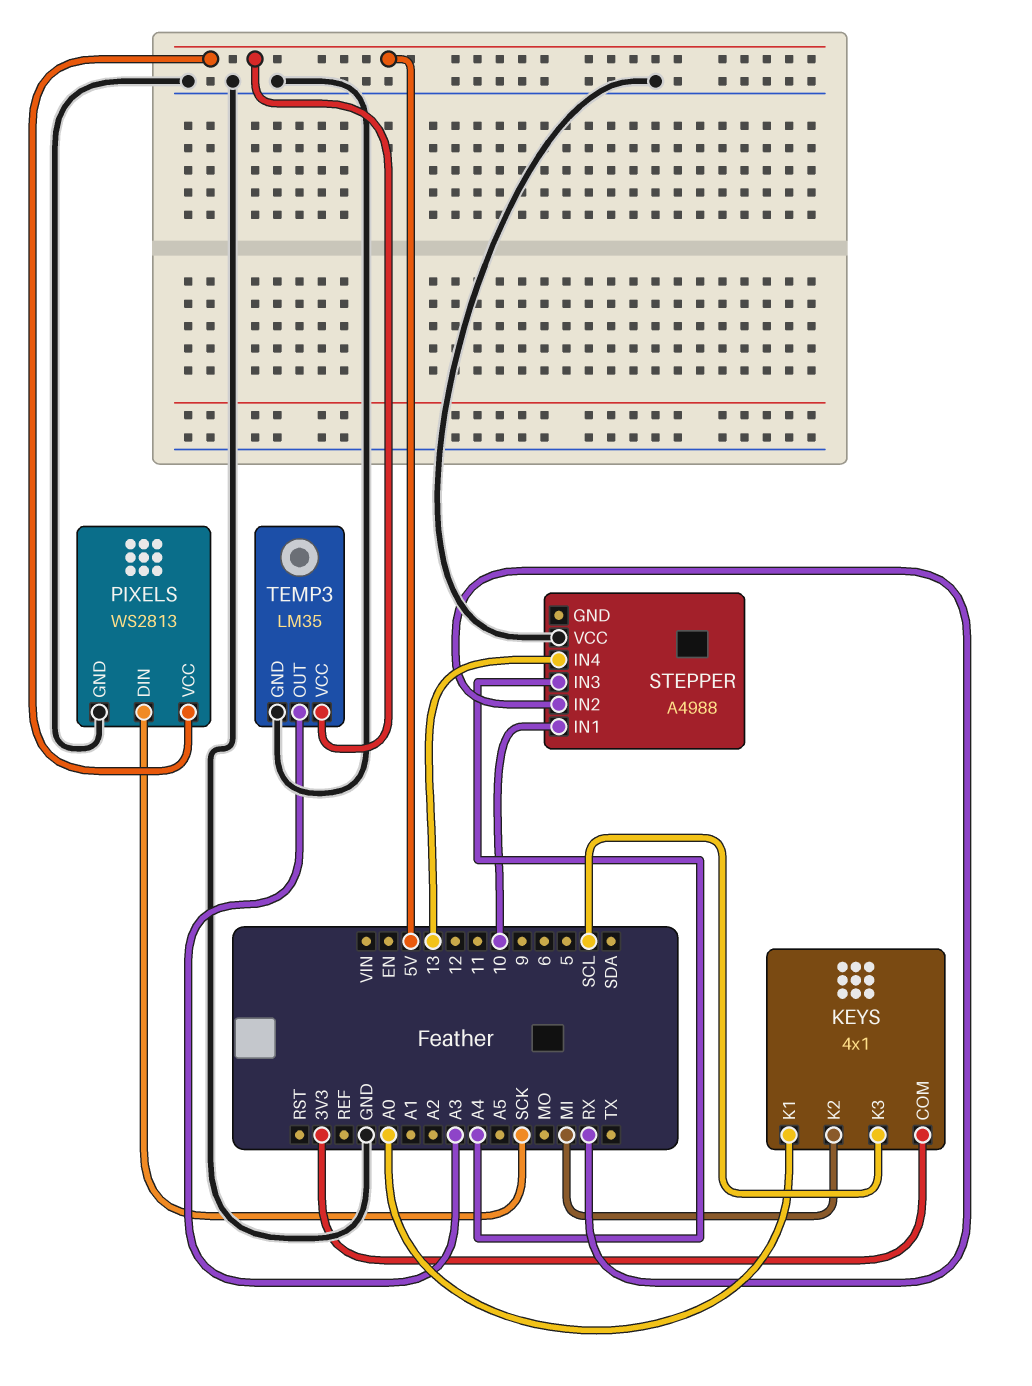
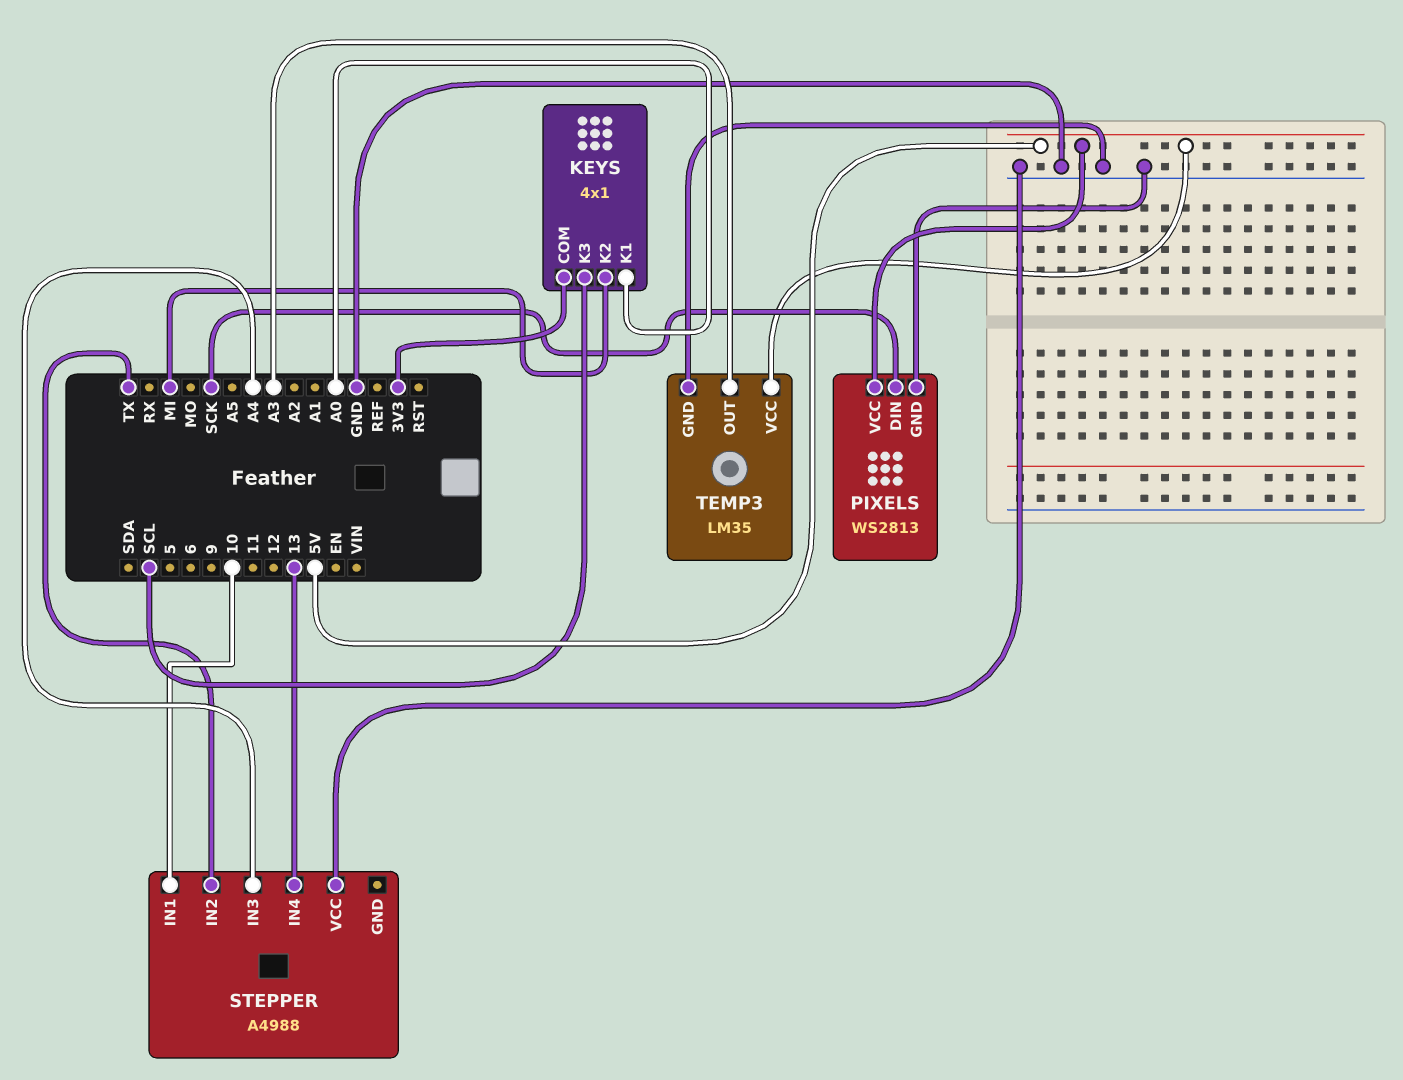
STEPPER pin IN2: RX -> TX

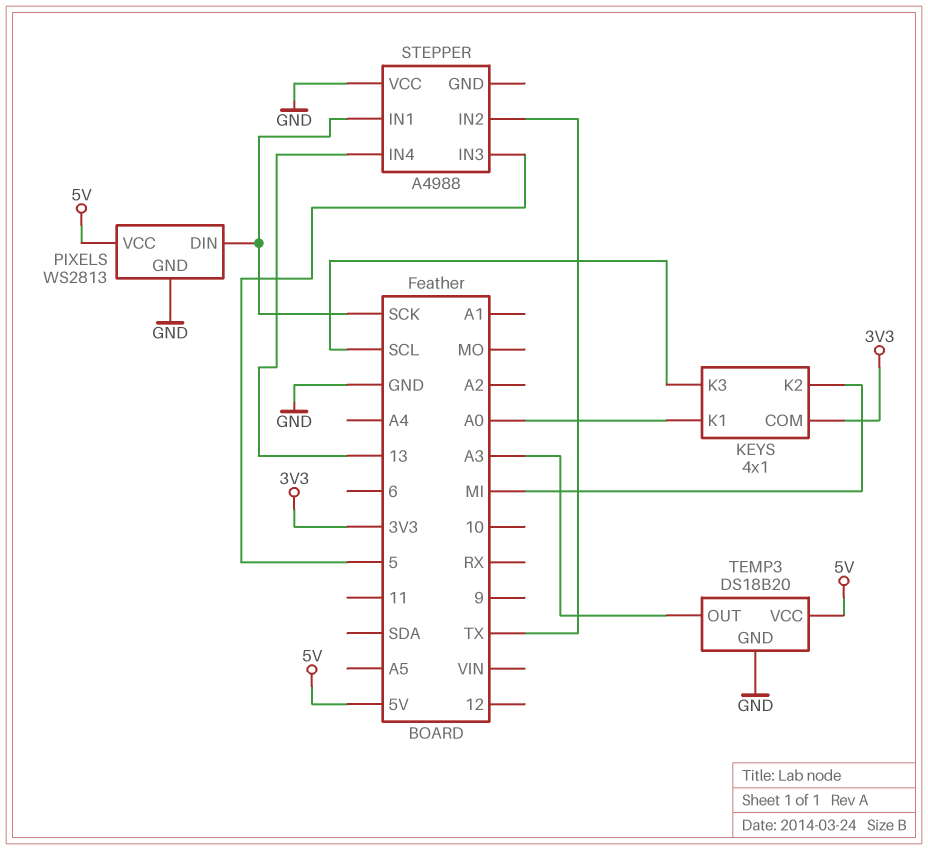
STEPPER pin IN1: 10 -> SCK
STEPPER pin IN3: A4 -> 5
TEMP3: LM35 -> DS18B20

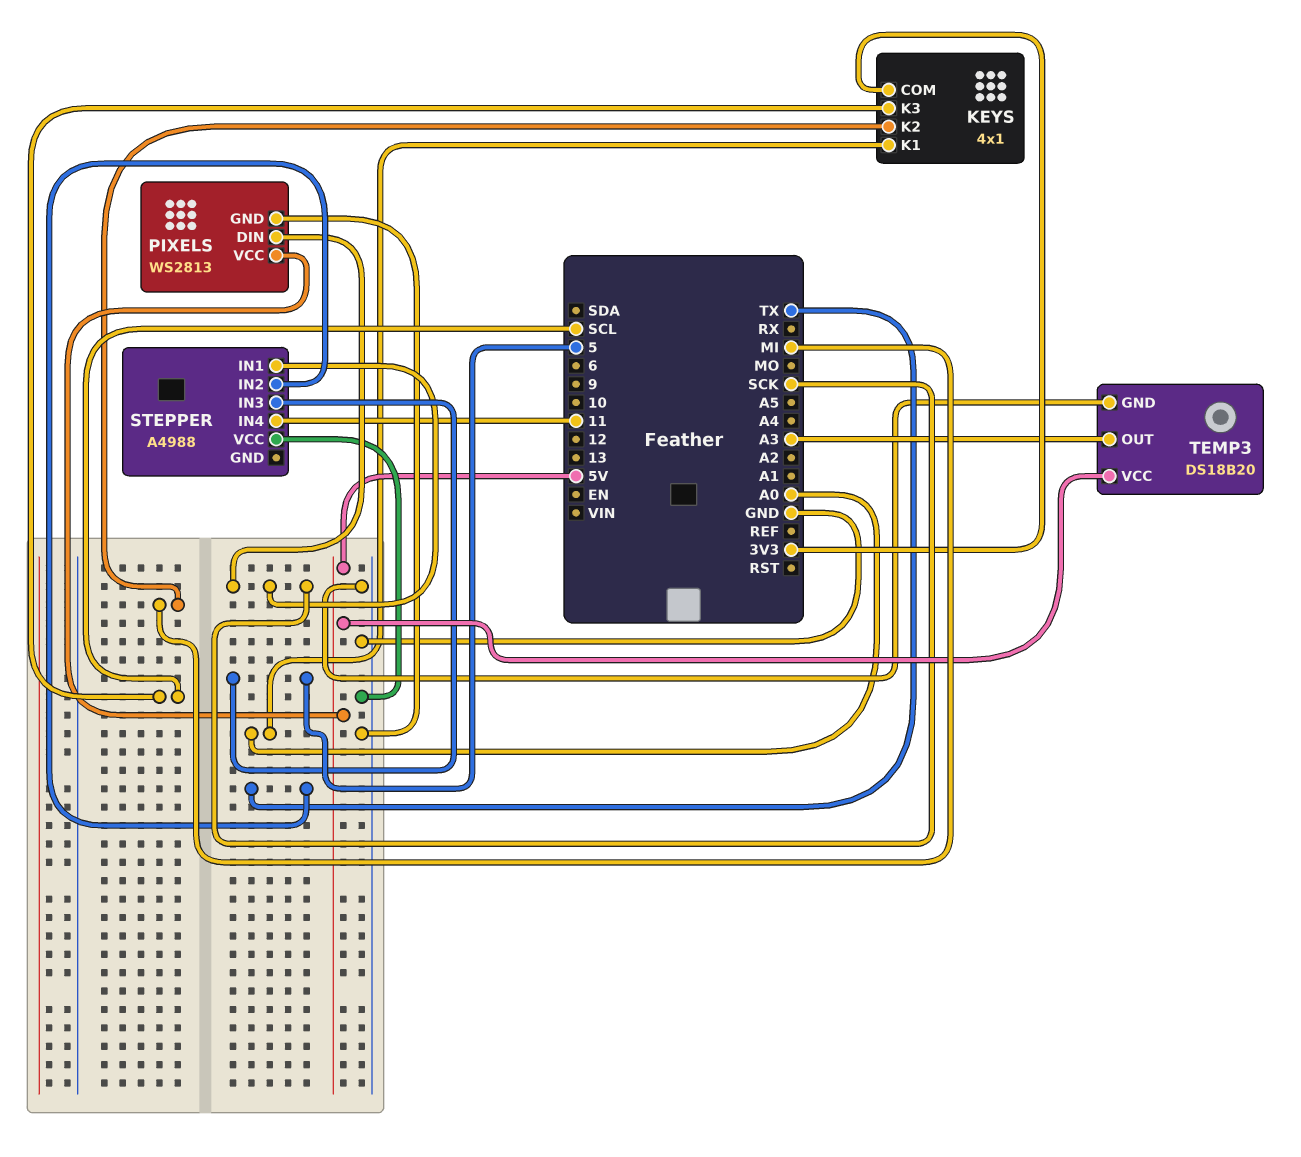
STEPPER pin IN4: 13 -> 11

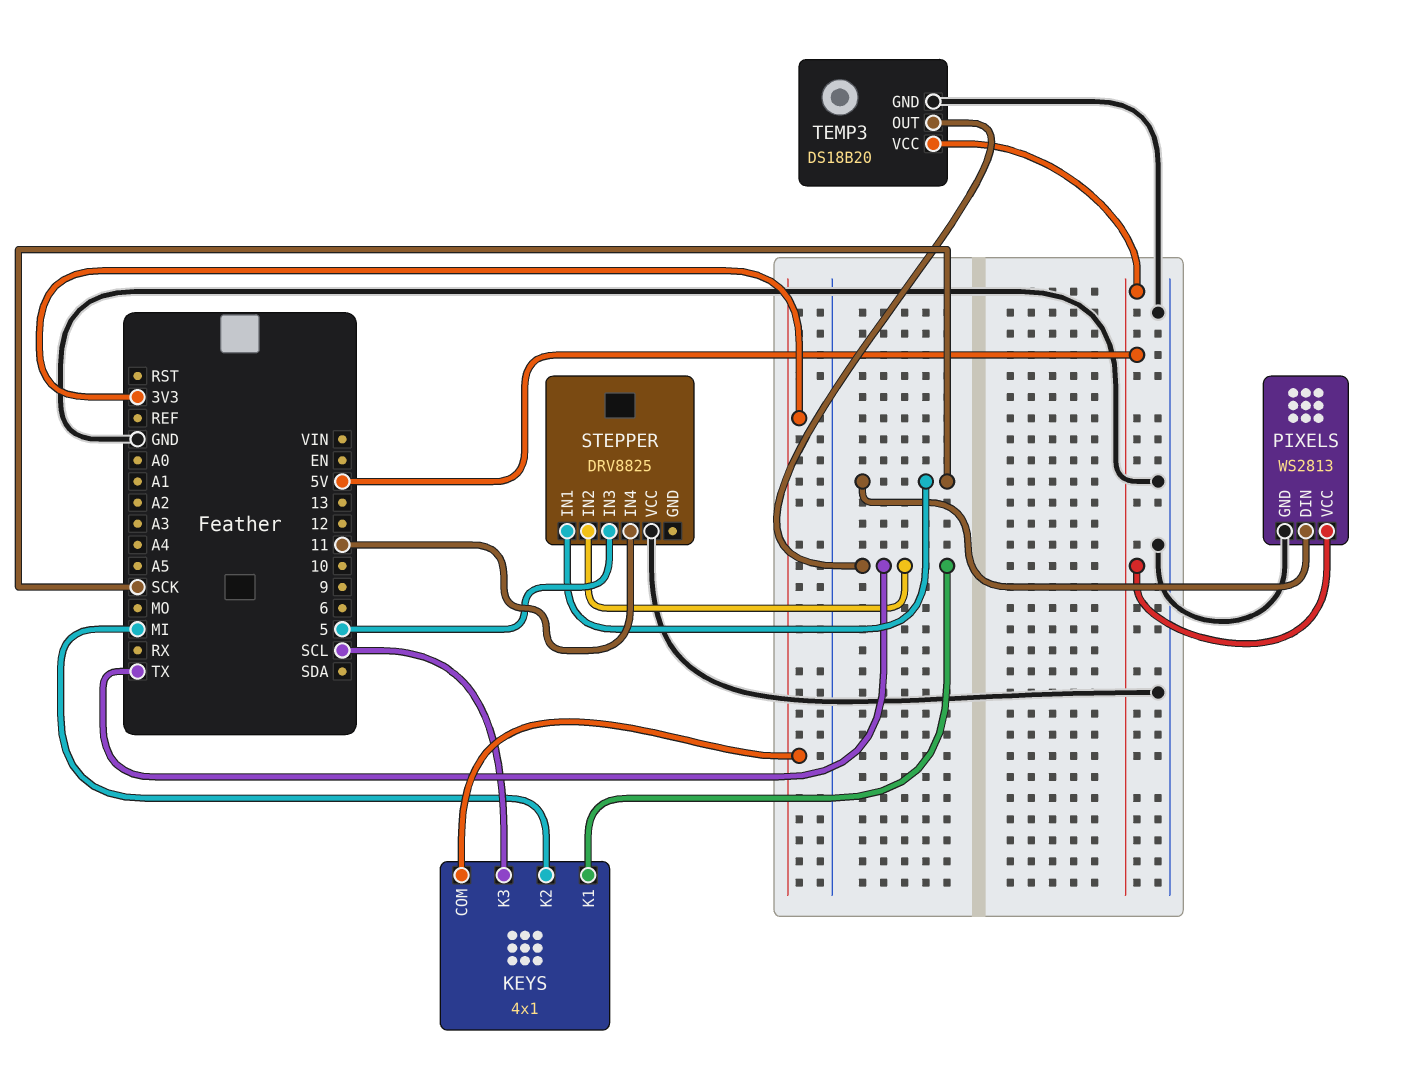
KEYS pin K1: A0 -> TX
STEPPER: A4988 -> DRV8825
TEMP3 pin OUT: A3 -> TX

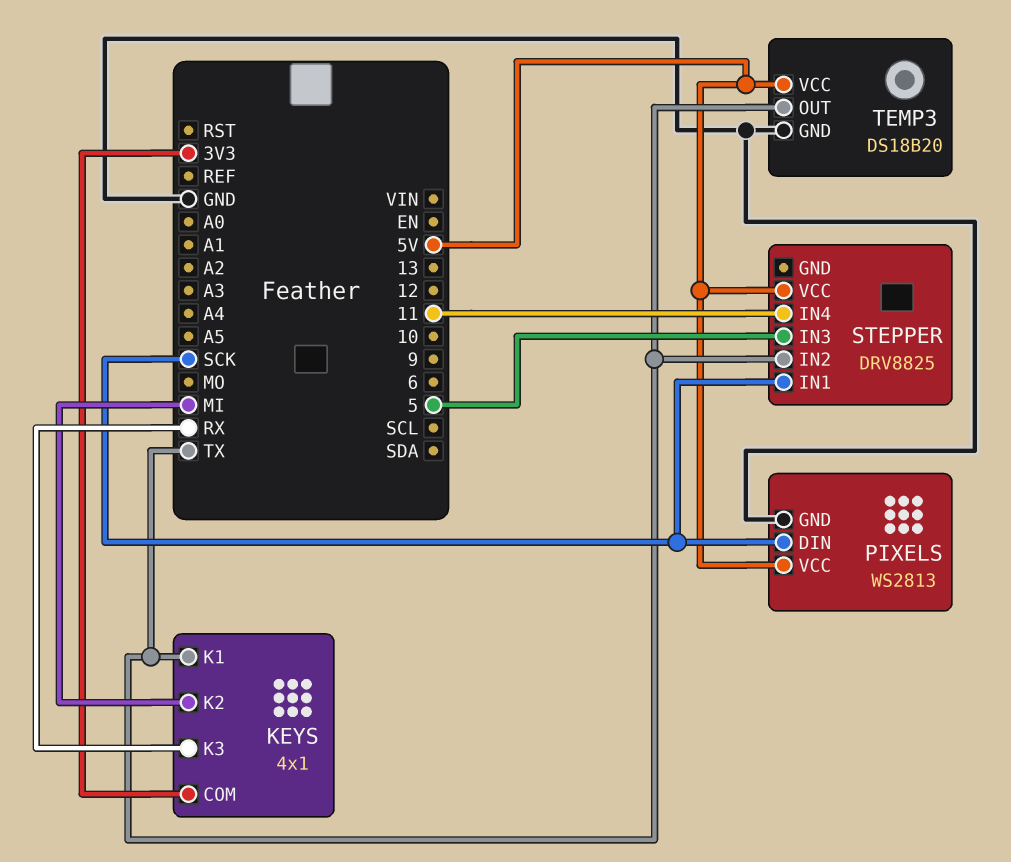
KEYS pin K3: SCL -> RX
STEPPER pin VCC: GND -> 5V

